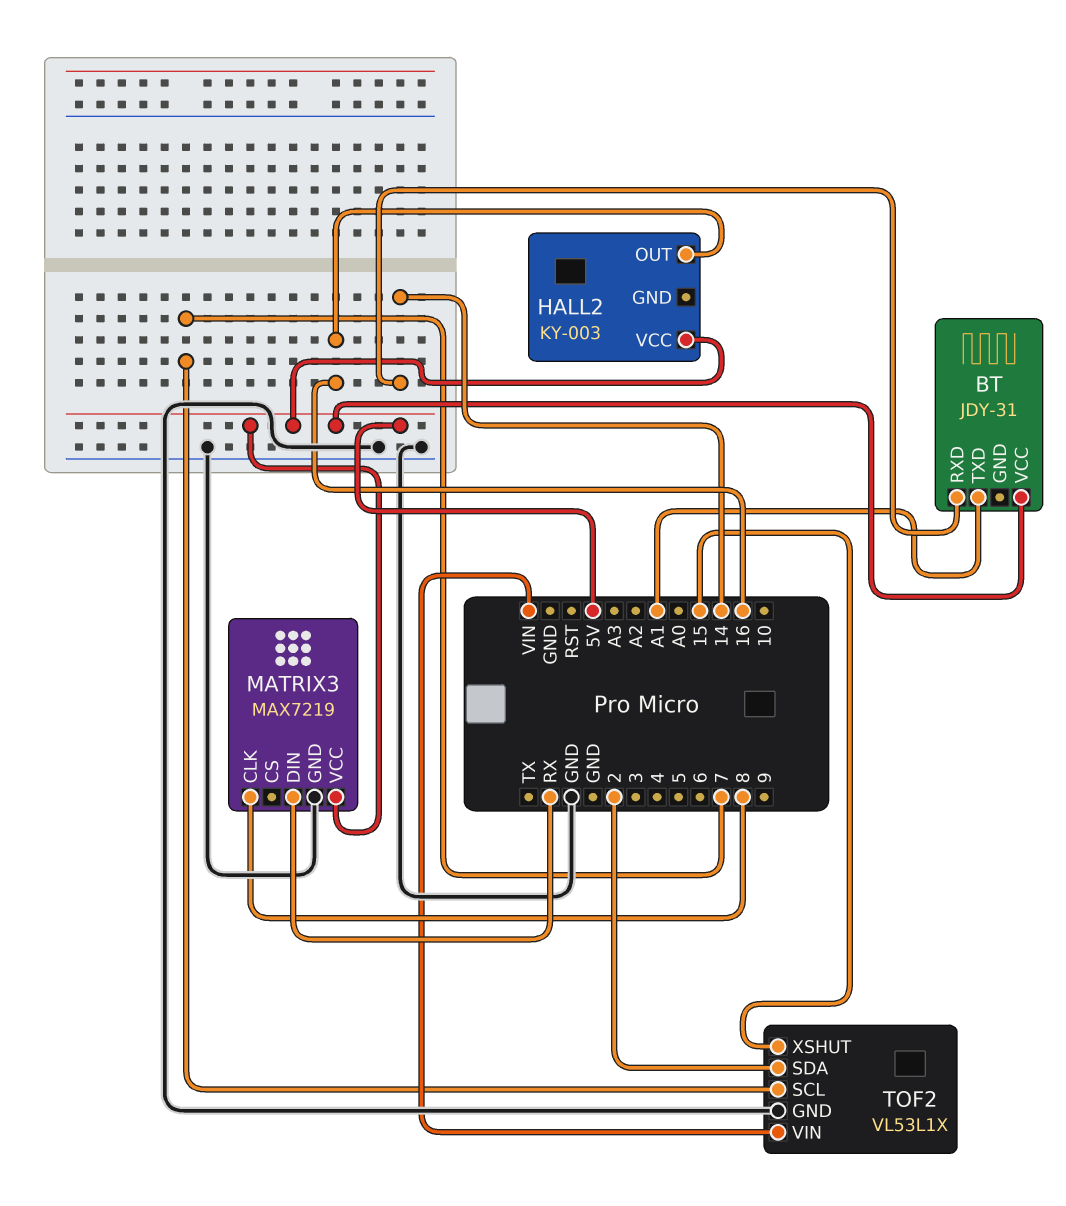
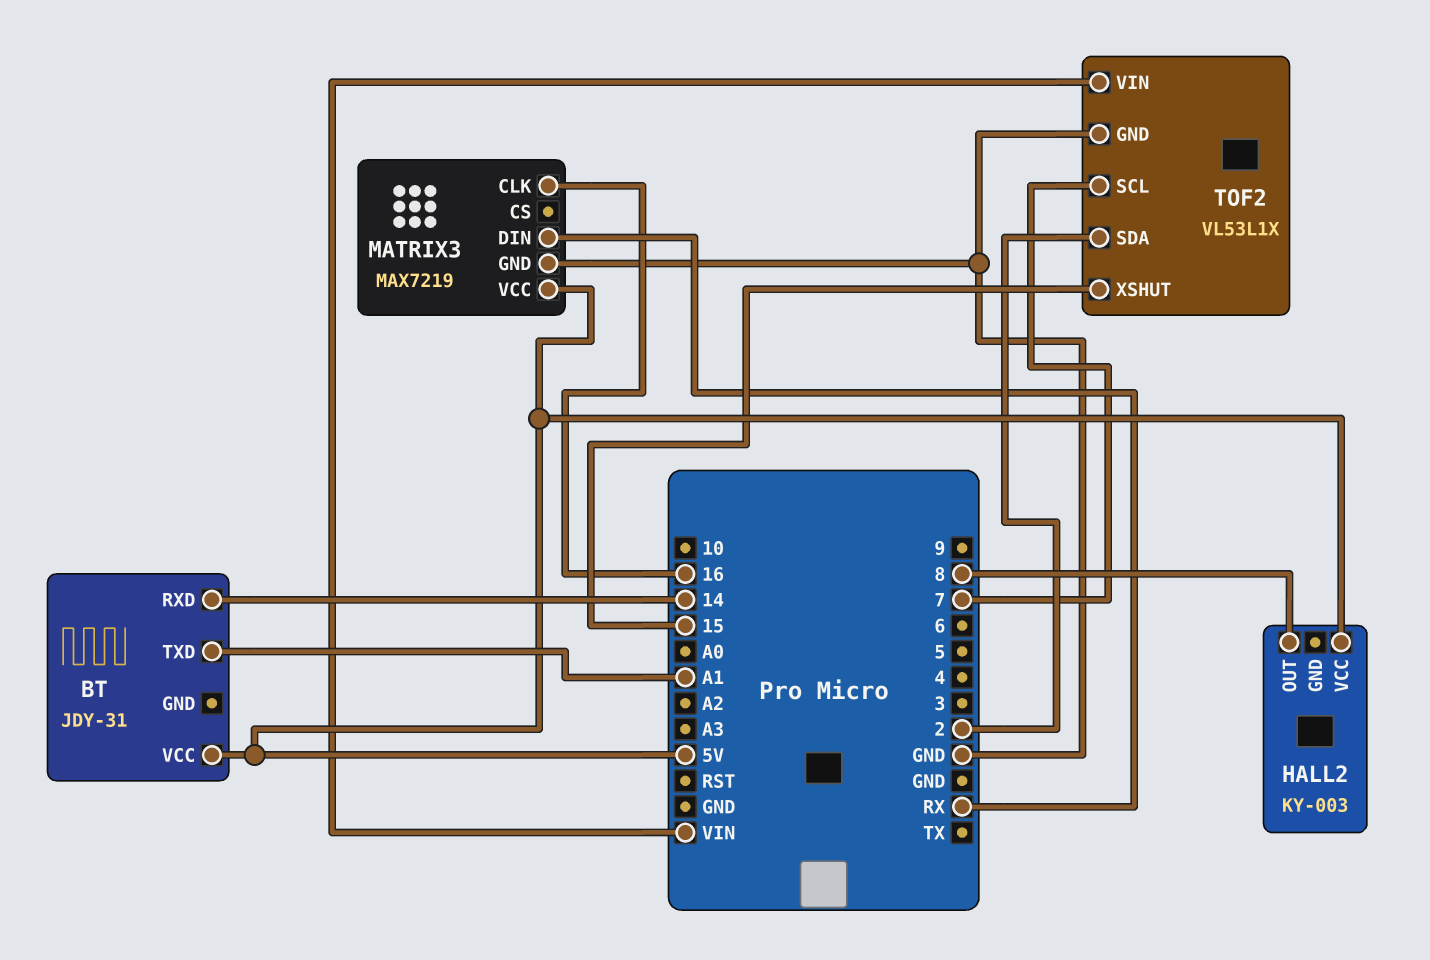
HALL2 pin OUT: 16 -> 8
MATRIX3 pin CLK: 8 -> 16

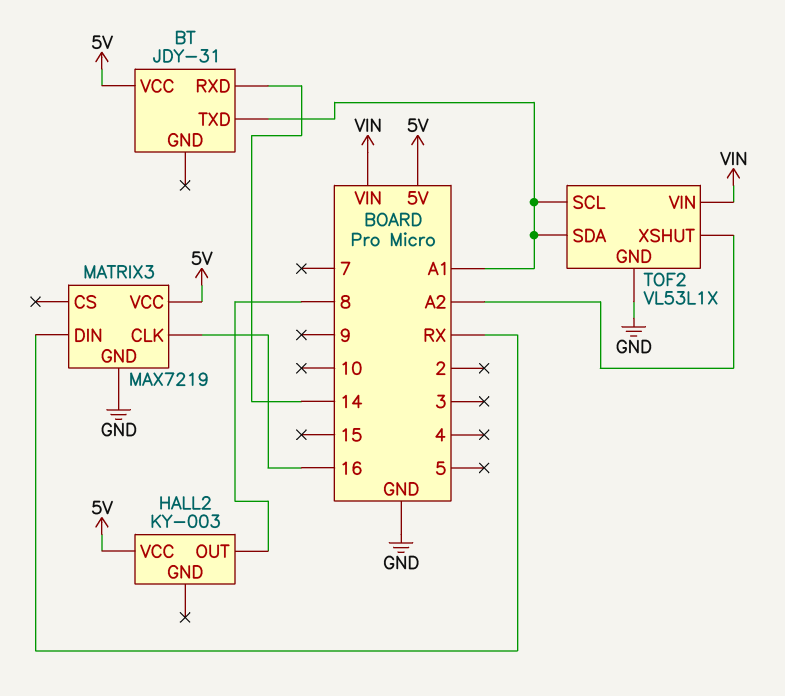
TOF2 pin SCL: 7 -> A1
TOF2 pin SDA: 2 -> A1
TOF2 pin XSHUT: 15 -> A2

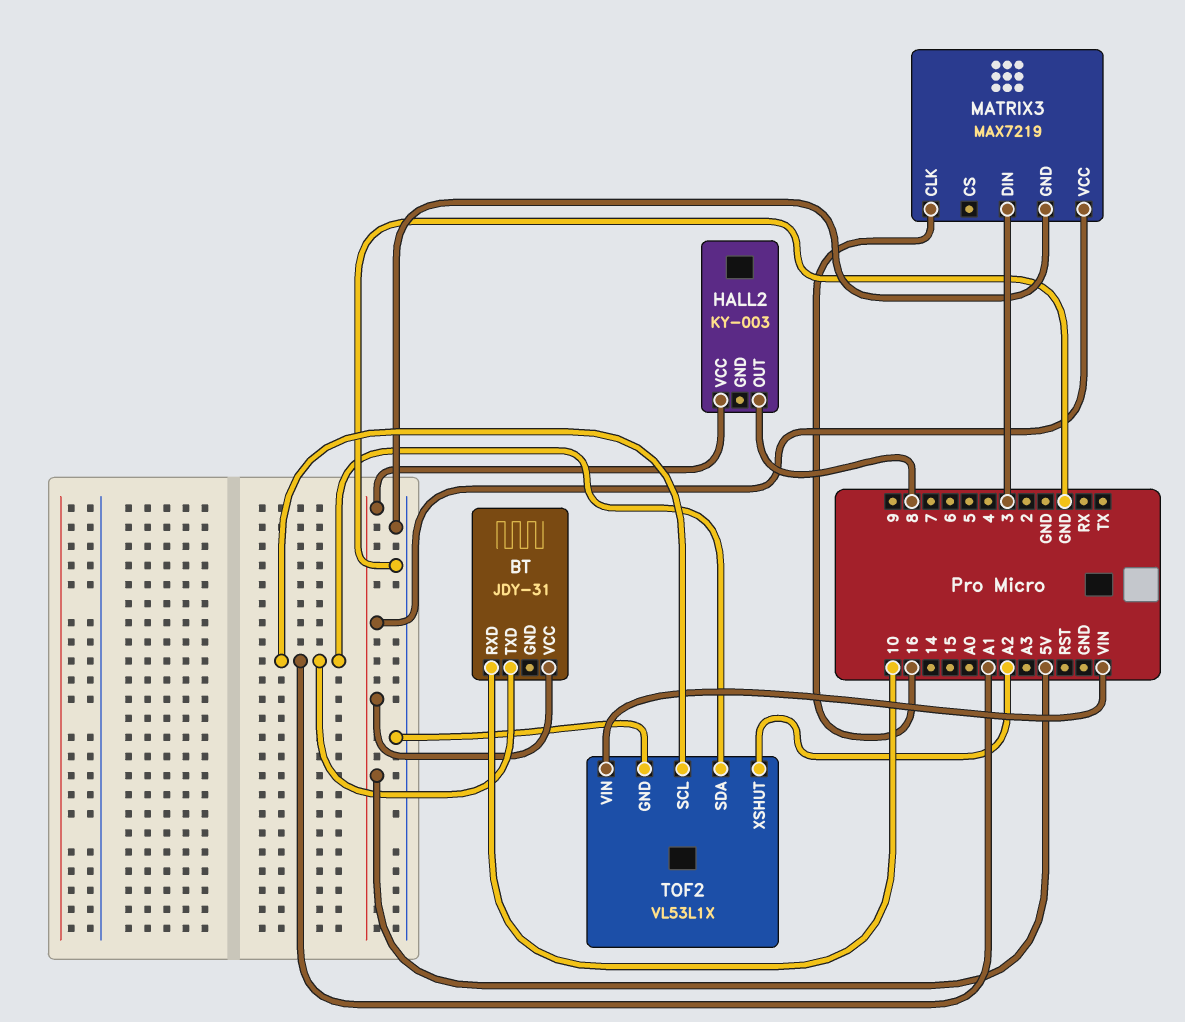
BT pin RXD: 14 -> 10
MATRIX3 pin DIN: RX -> 3

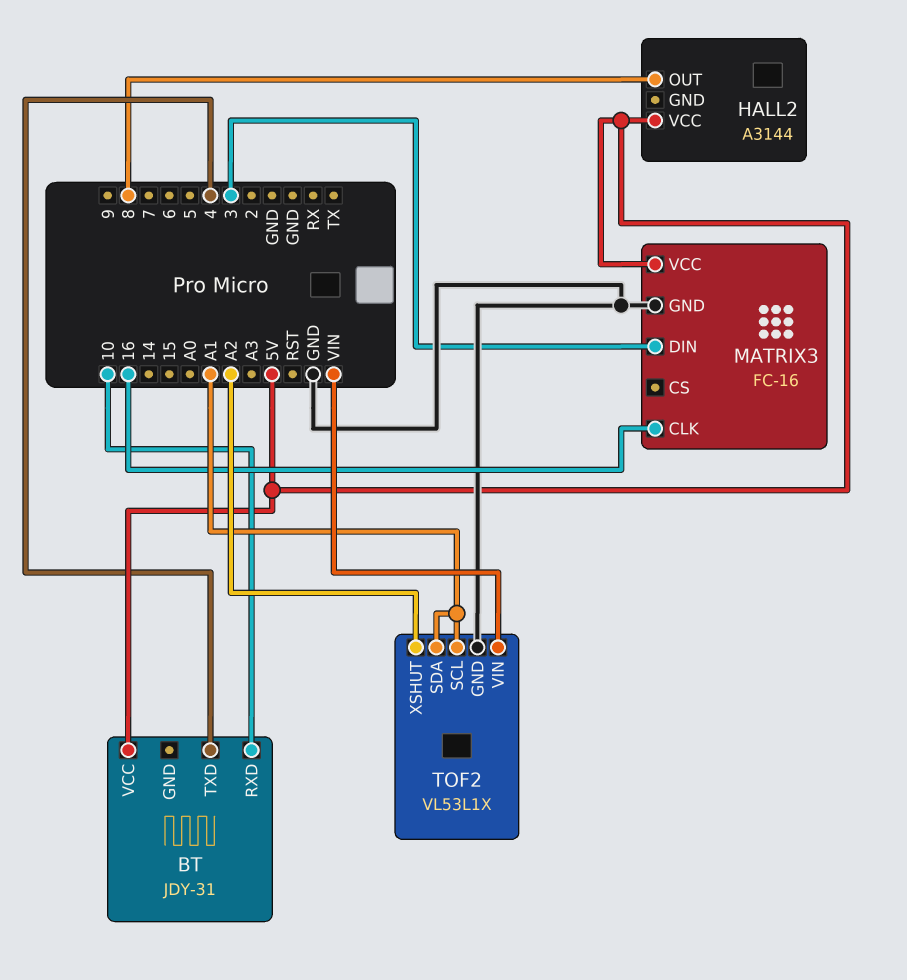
BT pin TXD: A1 -> 4
HALL2: KY-003 -> A3144
MATRIX3: MAX7219 -> FC-16

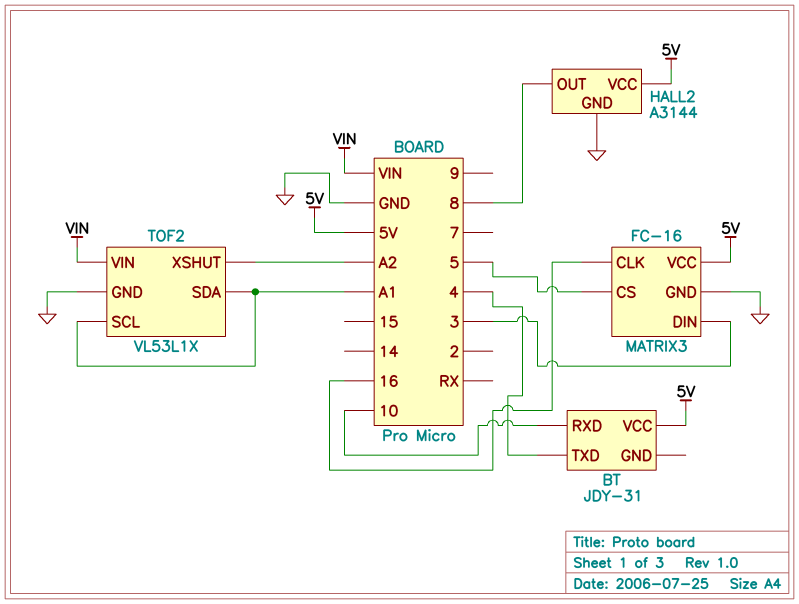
HALL2 pin GND: none -> GND
MATRIX3 pin CS: none -> 5

